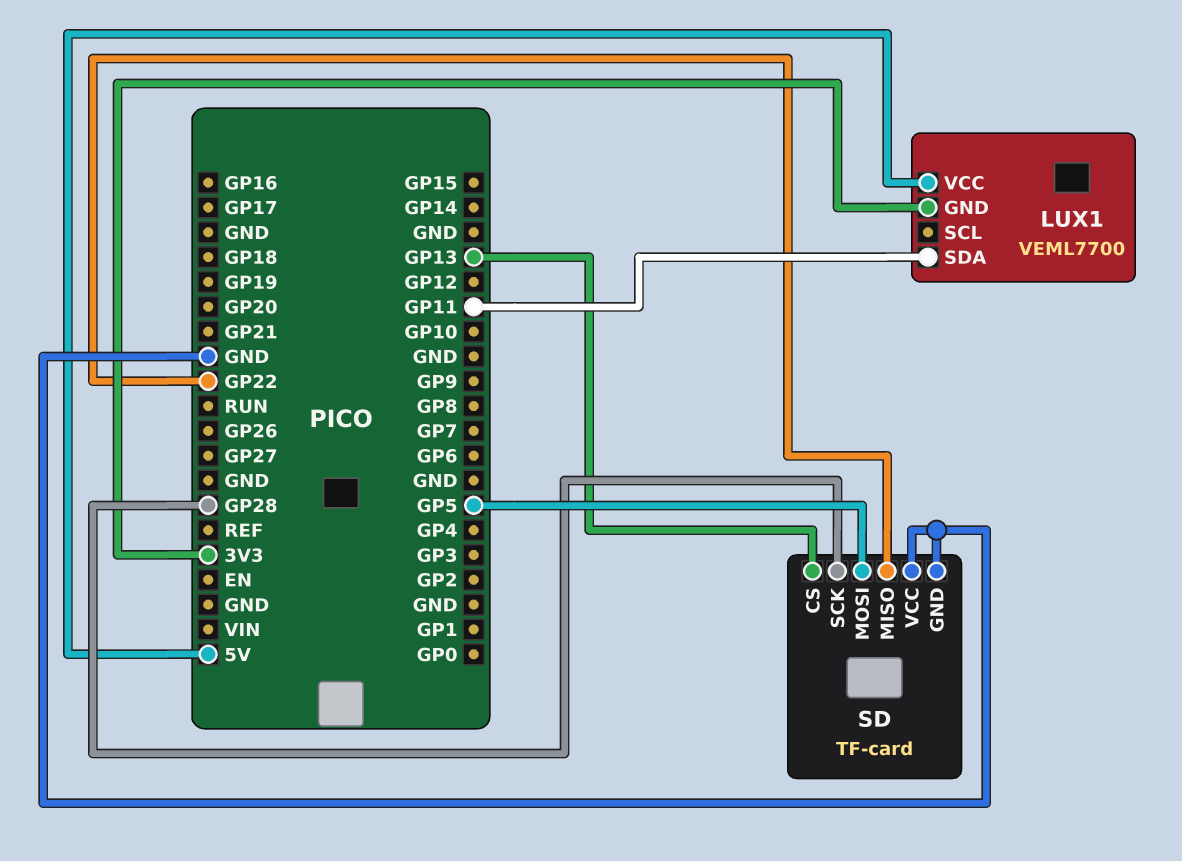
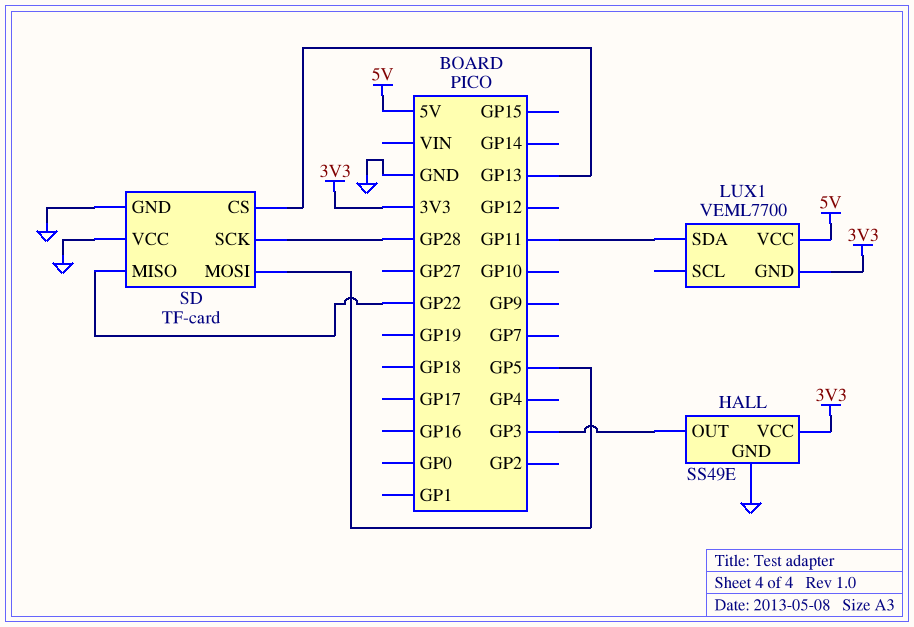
HALL: none -> SS49E
HALL pin GND: none -> GND
HALL pin OUT: none -> GP3
HALL pin VCC: none -> 3V3

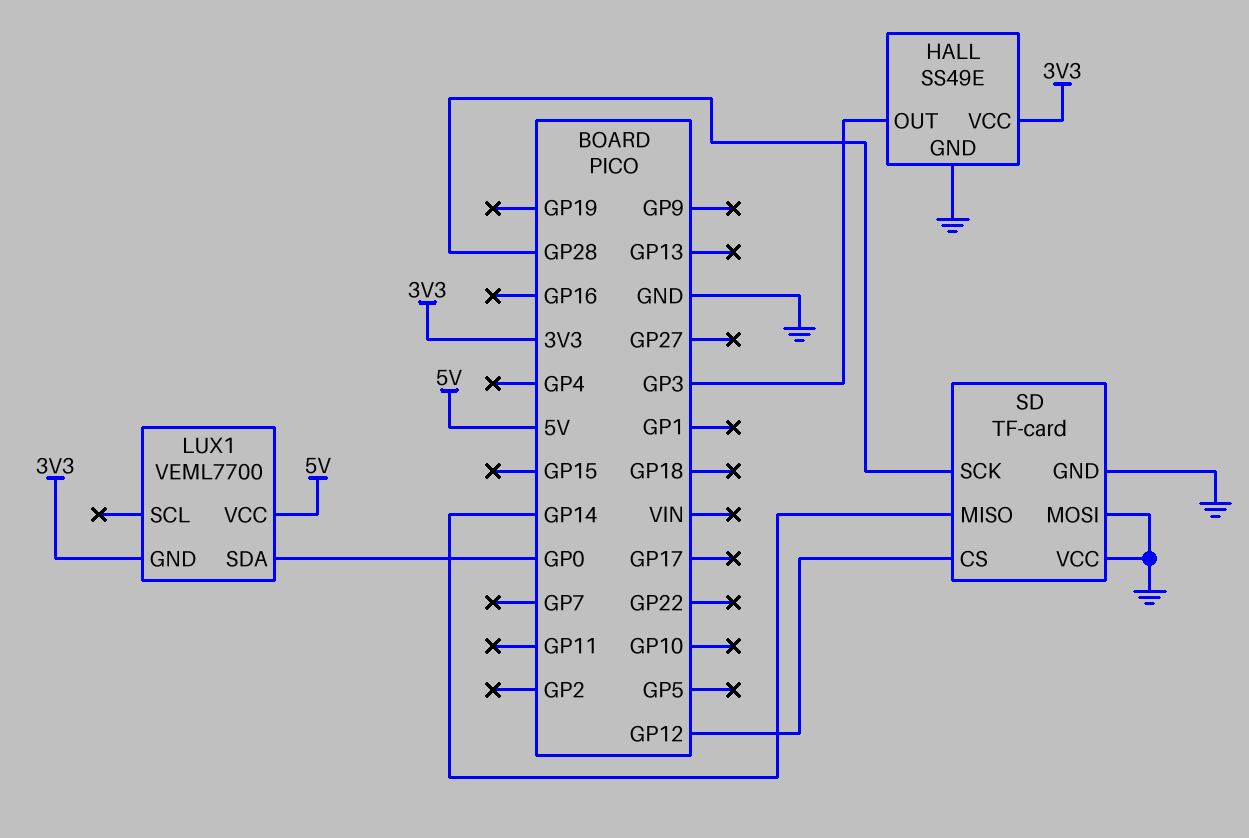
LUX1 pin SDA: GP11 -> GP0
SD pin CS: GP13 -> GP12
SD pin MISO: GP22 -> GP14
SD pin MOSI: GP5 -> GND

